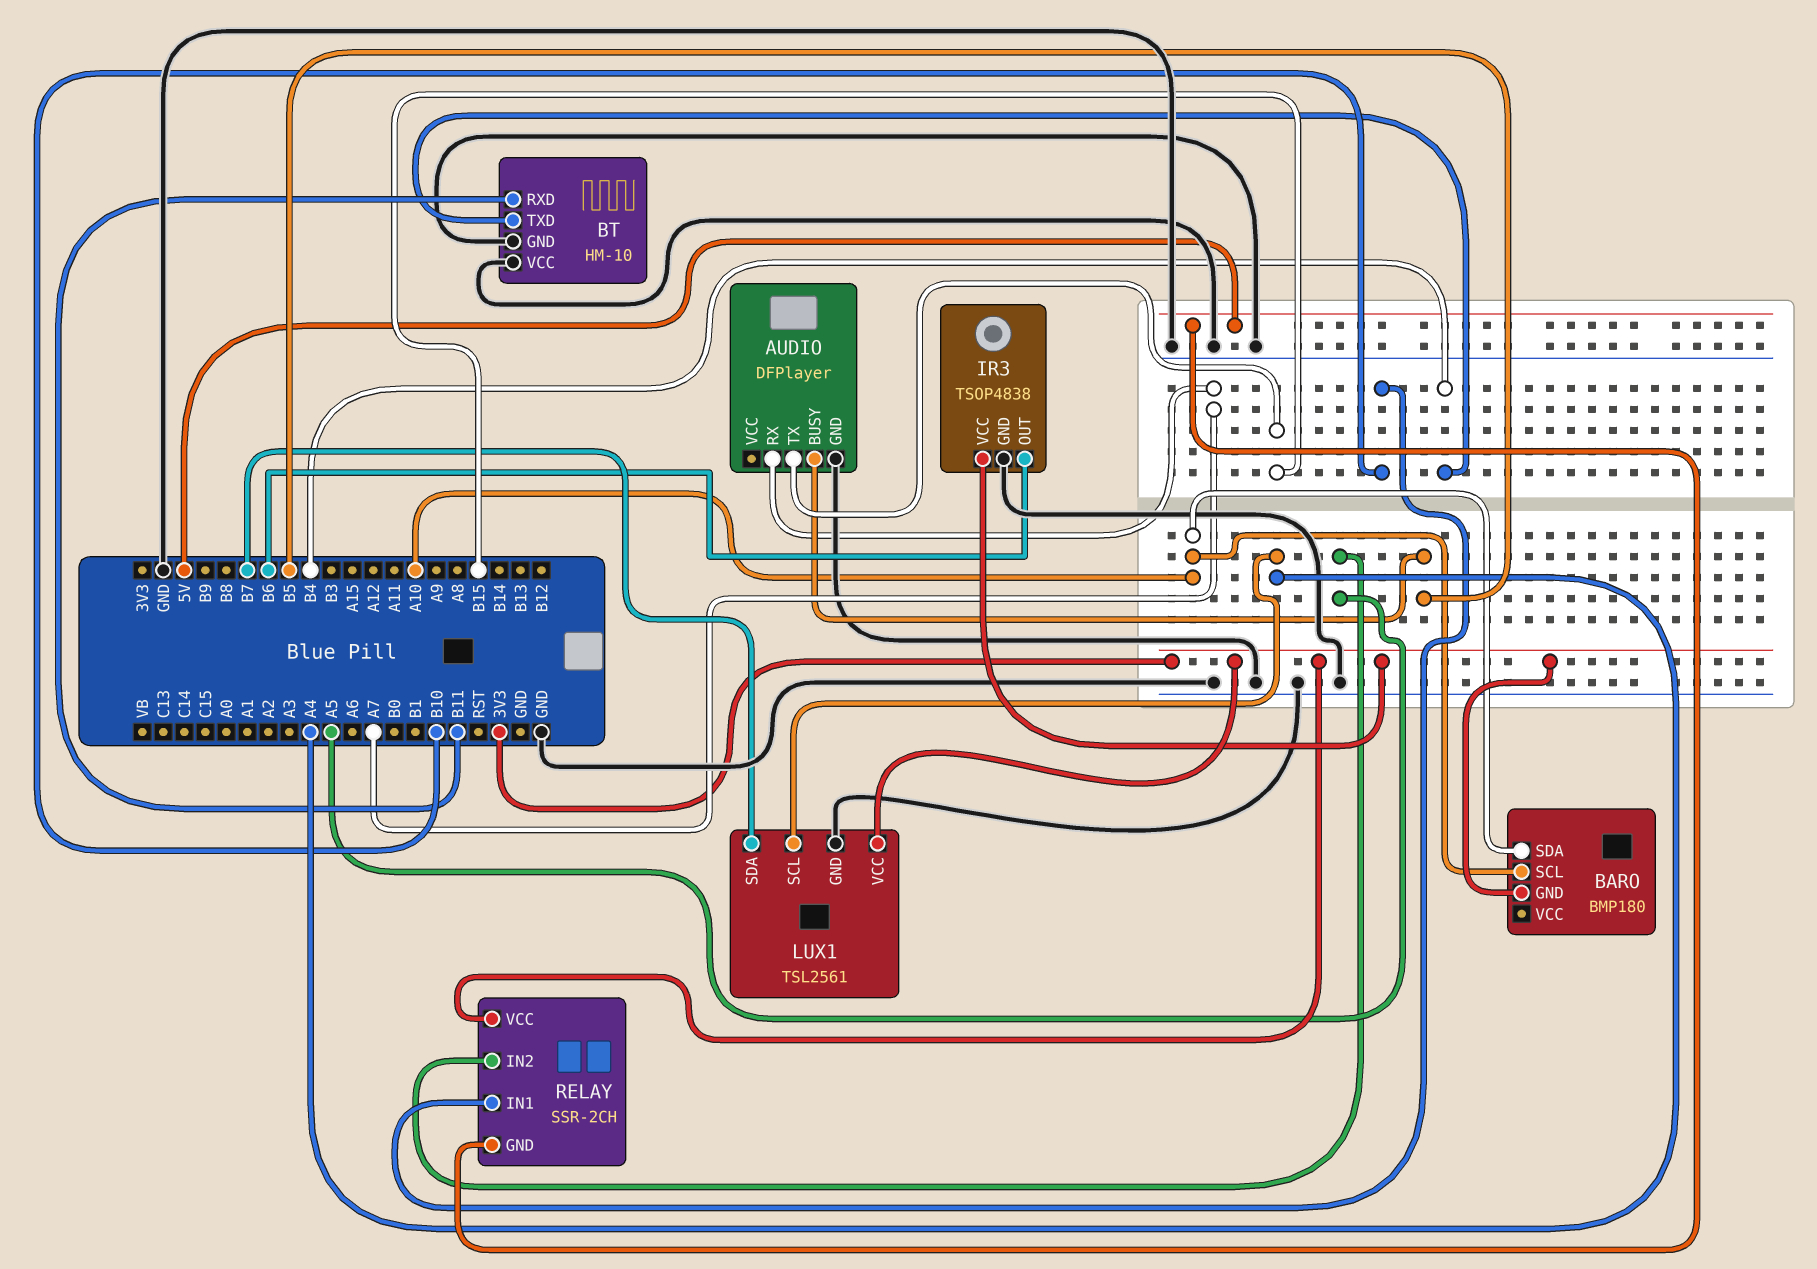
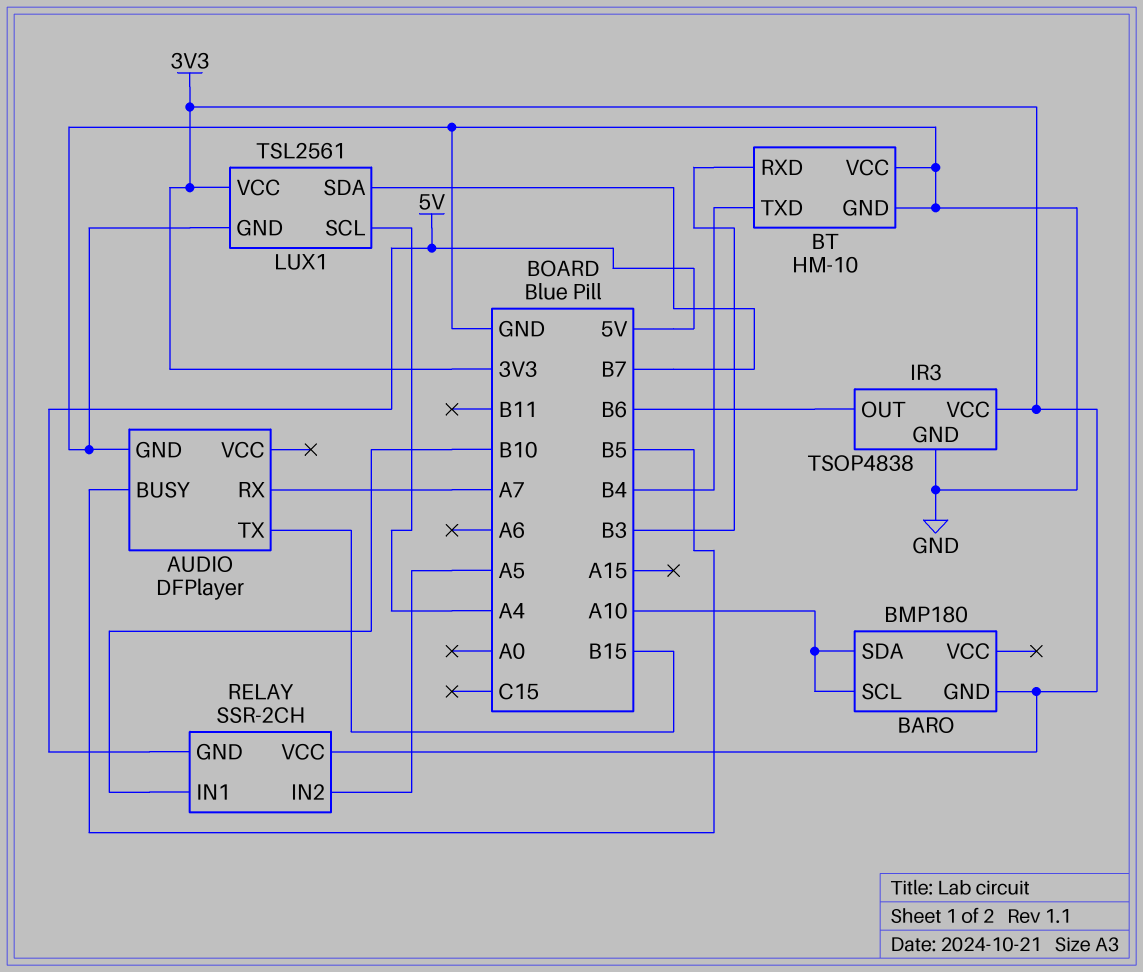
BT pin RXD: B11 -> B3

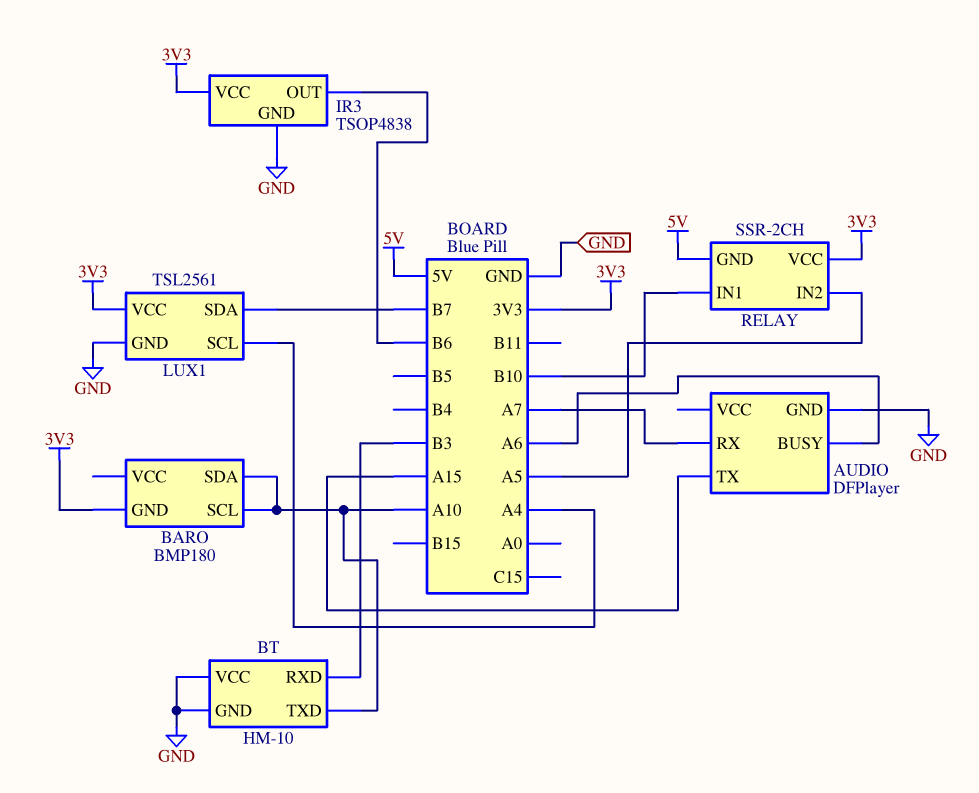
AUDIO pin BUSY: B5 -> A6
AUDIO pin TX: B15 -> A15
BT pin TXD: B4 -> A10

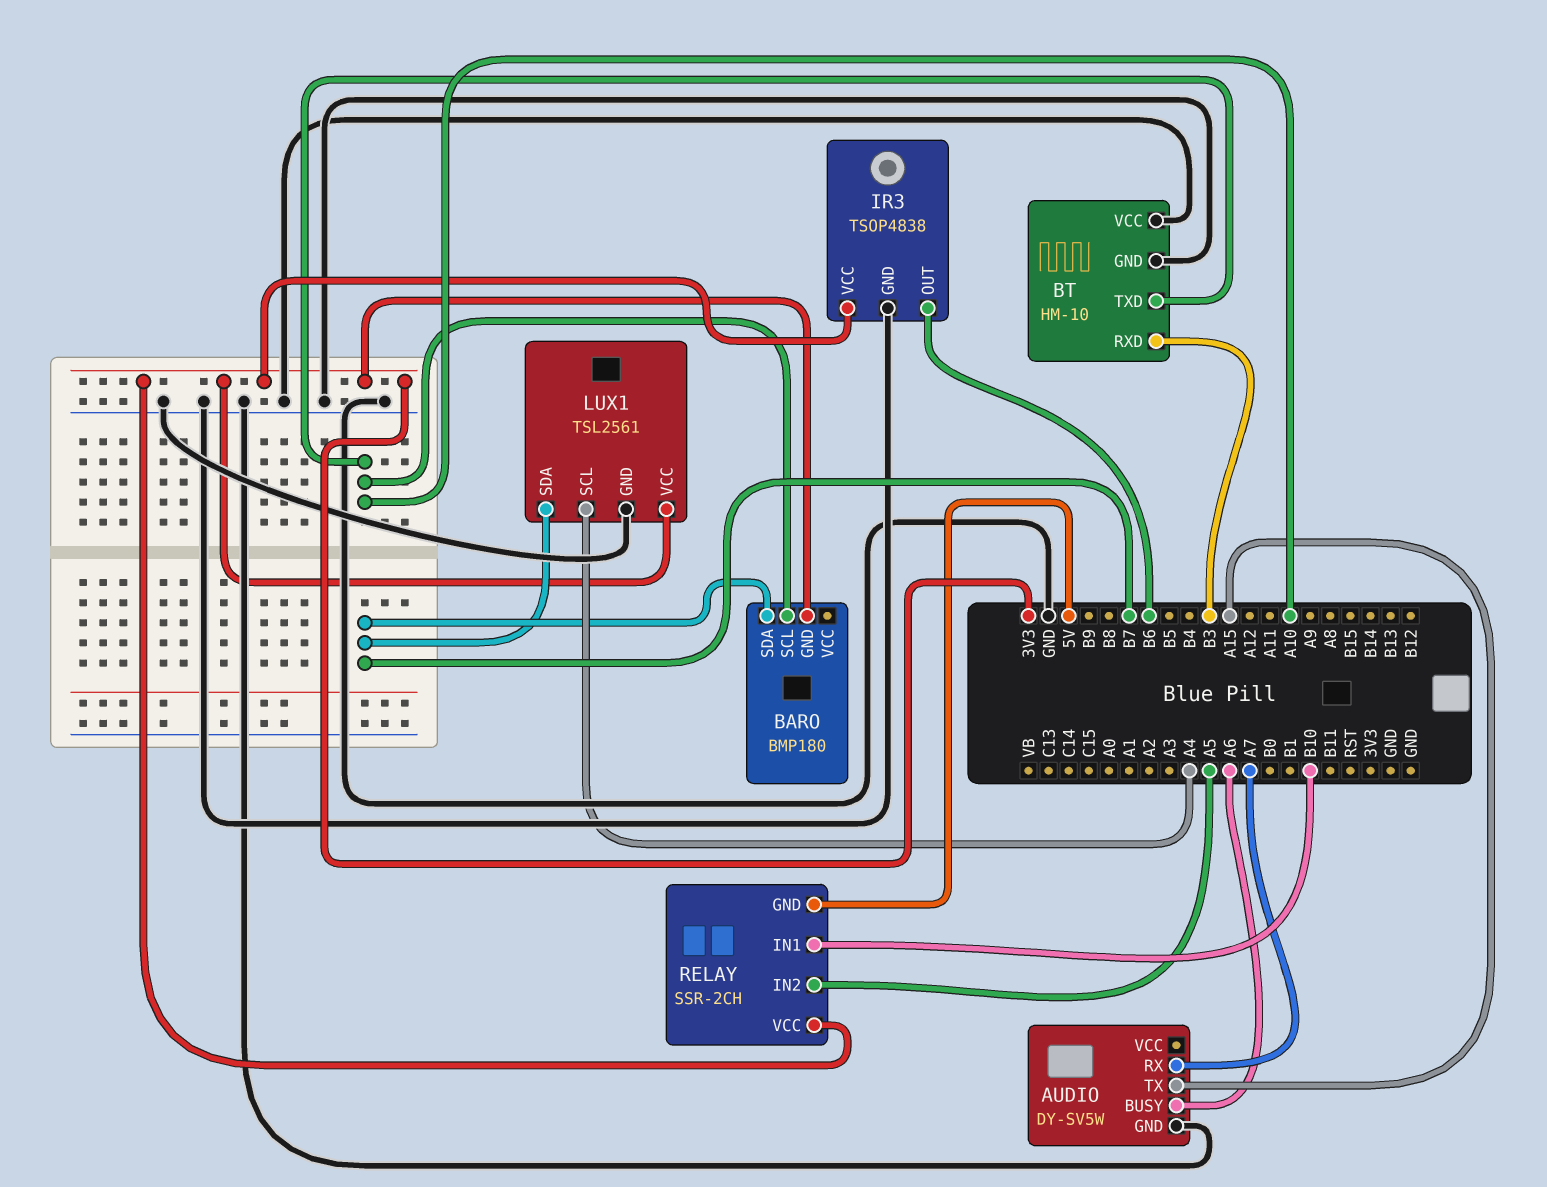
AUDIO: DFPlayer -> DY-SV5W
BARO pin SDA: A10 -> B7

